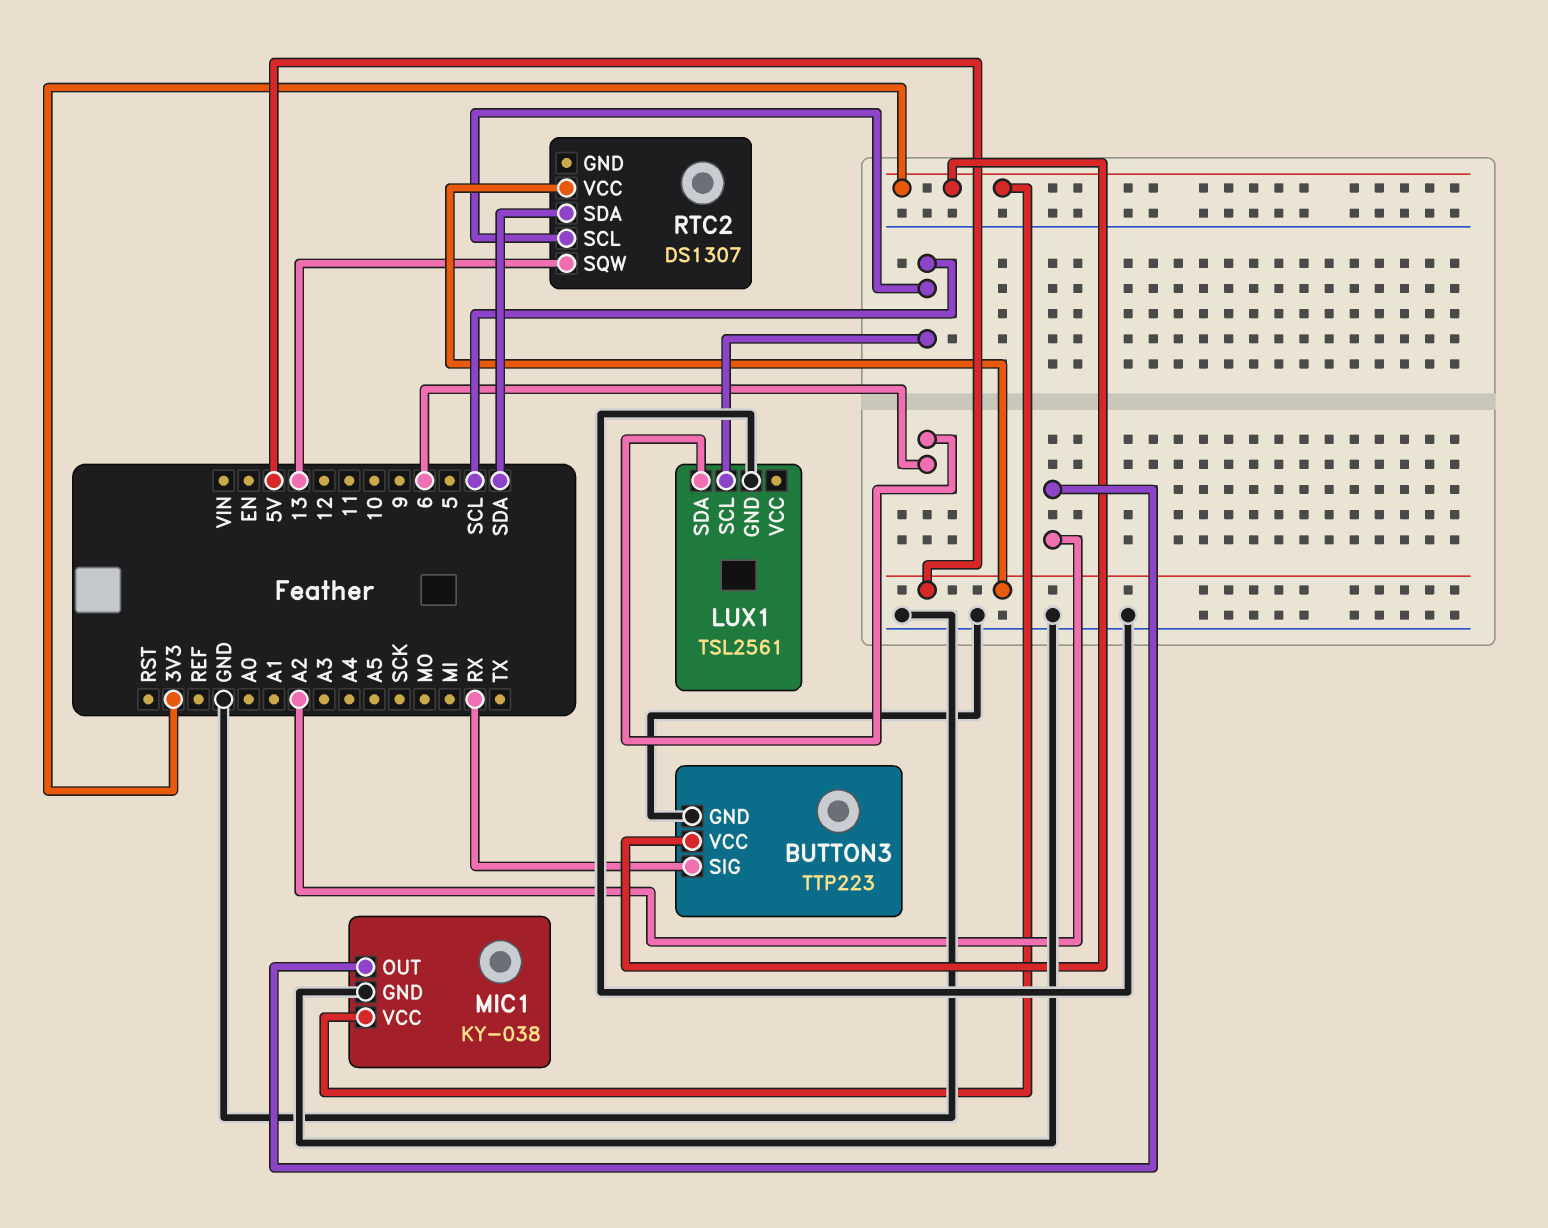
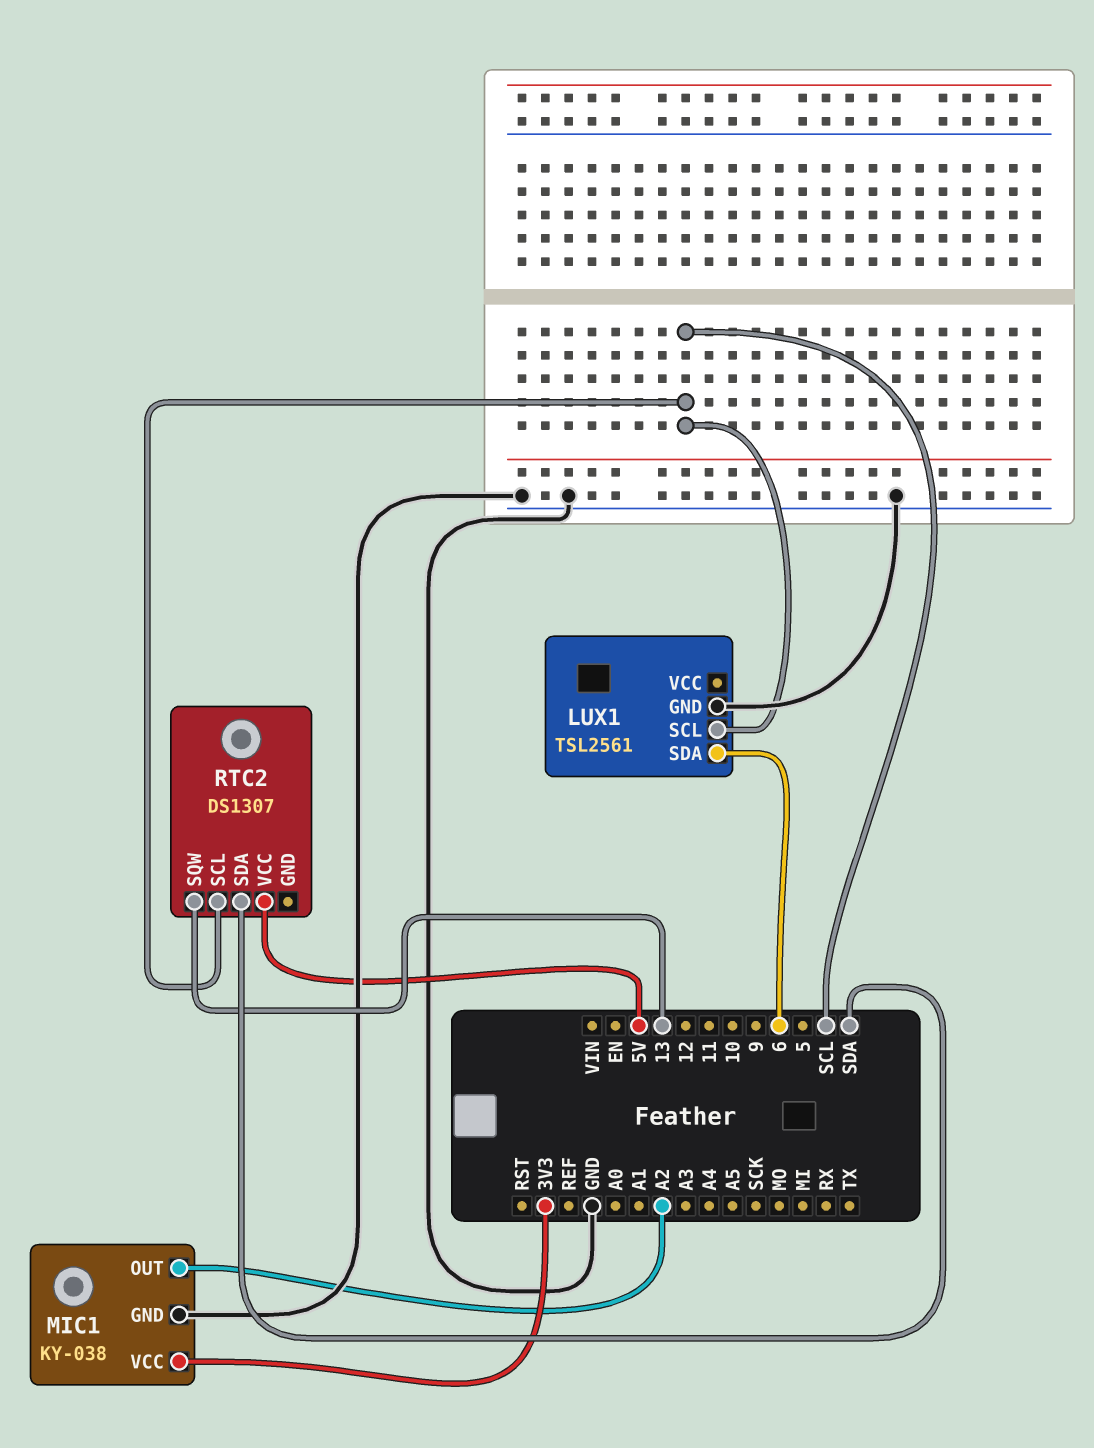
BUTTON3: TTP223 -> none
BUTTON3 pin GND: GND -> none
BUTTON3 pin SIG: RX -> none
BUTTON3 pin VCC: 3V3 -> none

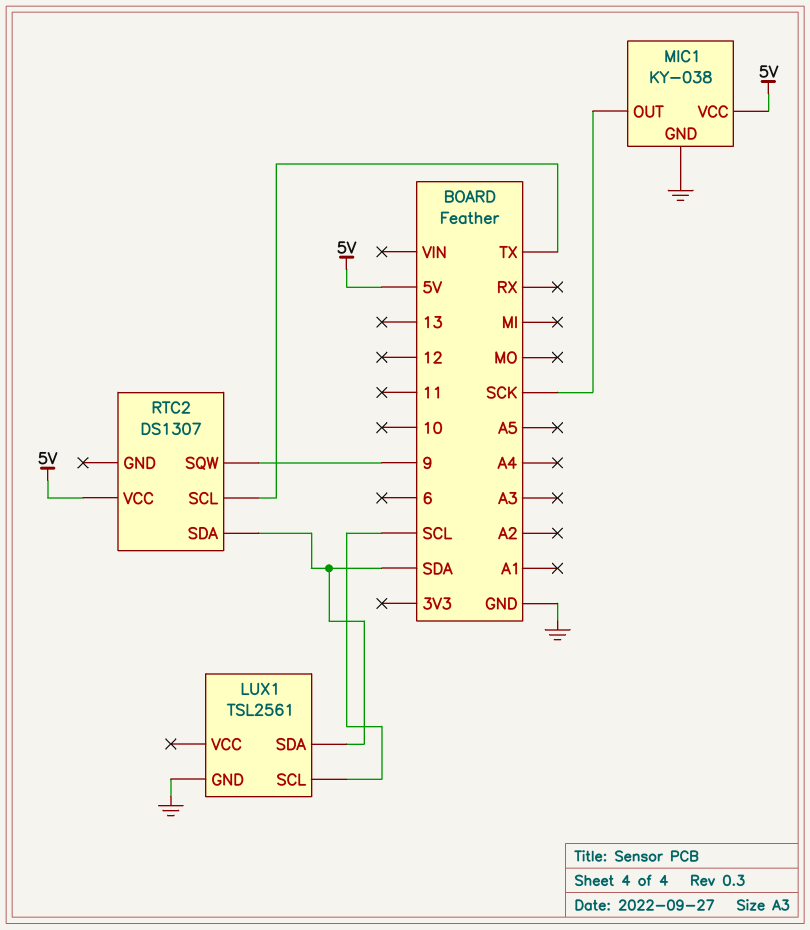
LUX1 pin SDA: 6 -> SDA
MIC1 pin OUT: A2 -> SCK
MIC1 pin VCC: 3V3 -> 5V
RTC2 pin SCL: SCL -> TX
RTC2 pin SQW: 13 -> 9

